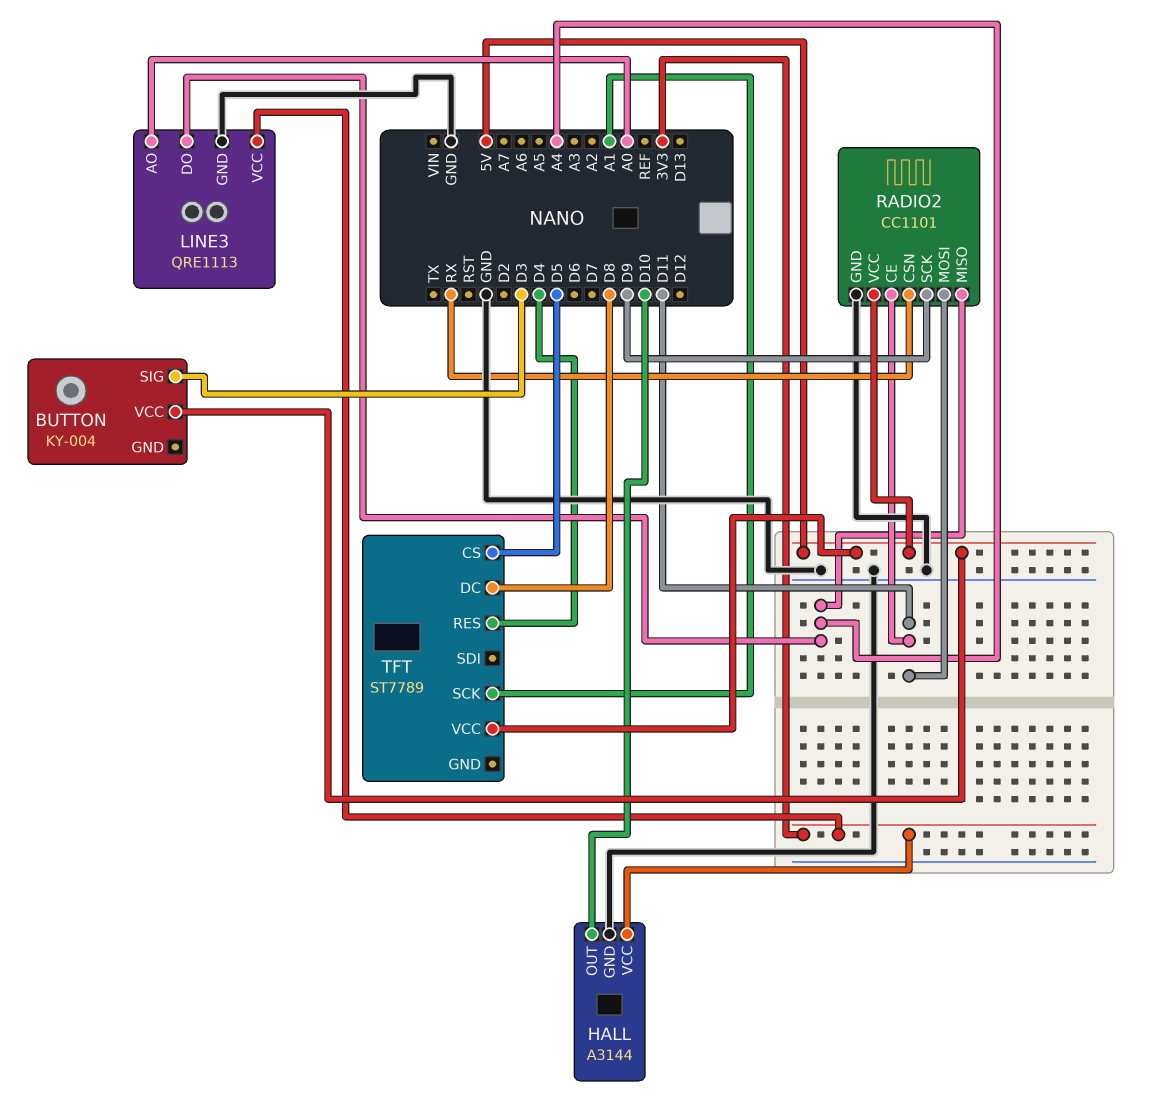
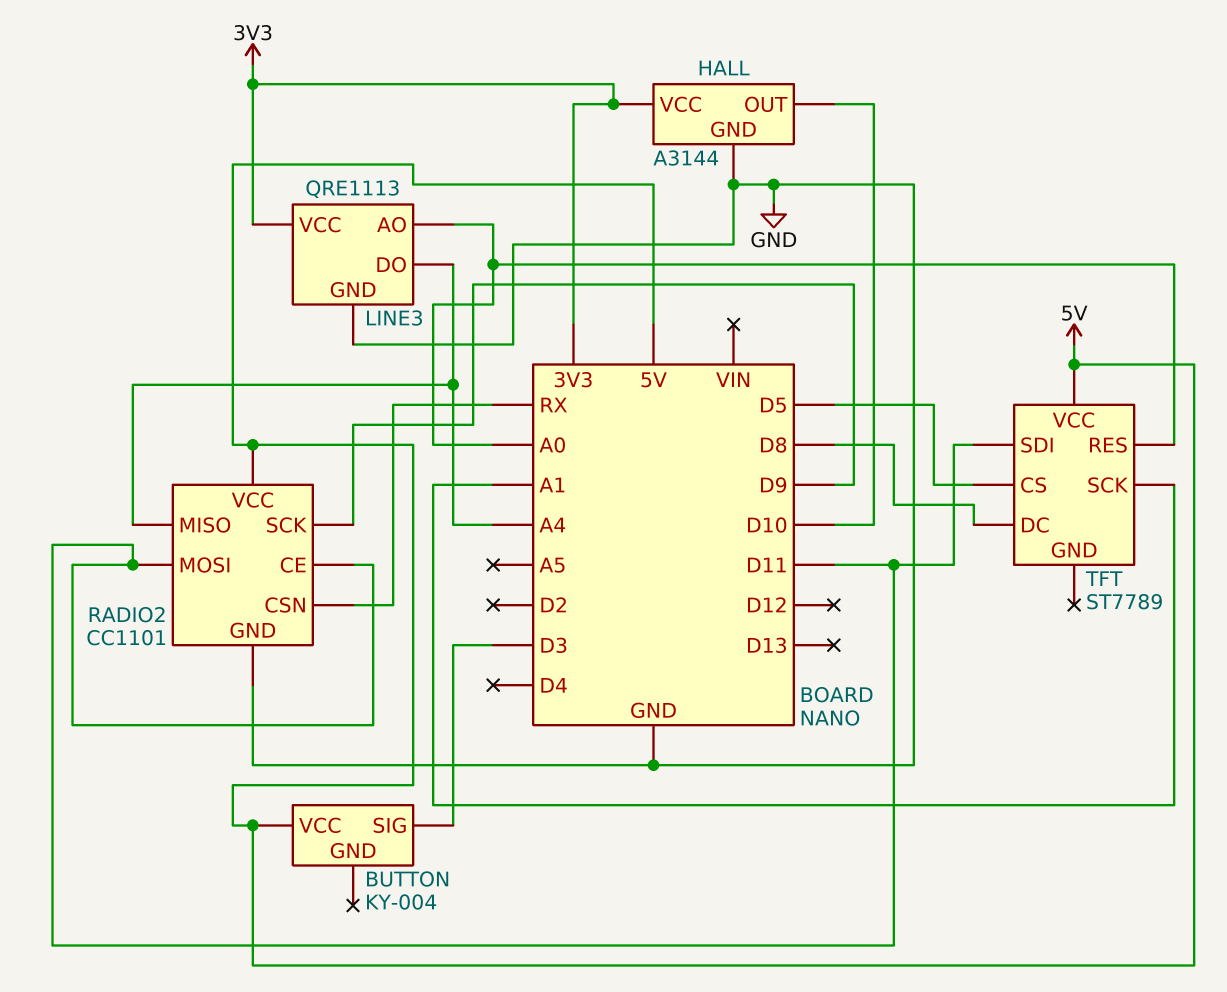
TFT pin RES: D4 -> A0
TFT pin SDI: none -> D11

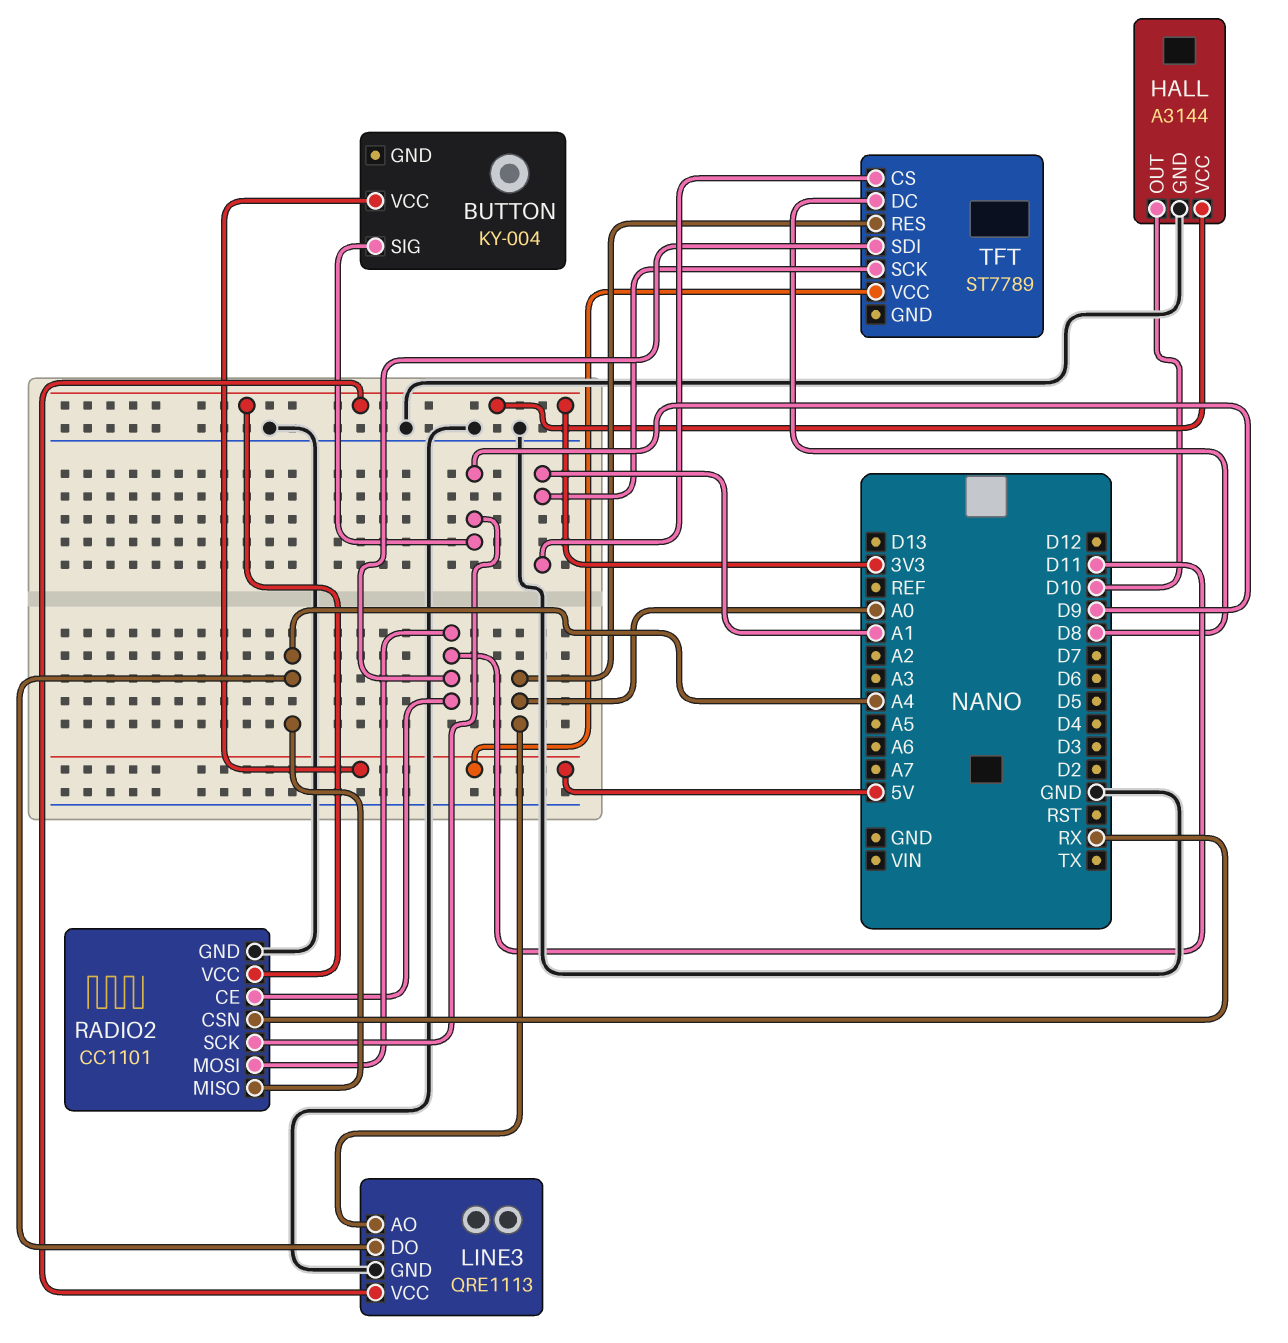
BUTTON pin SIG: D3 -> D9
RADIO2 pin VCC: 5V -> 3V3
TFT pin CS: D5 -> A1

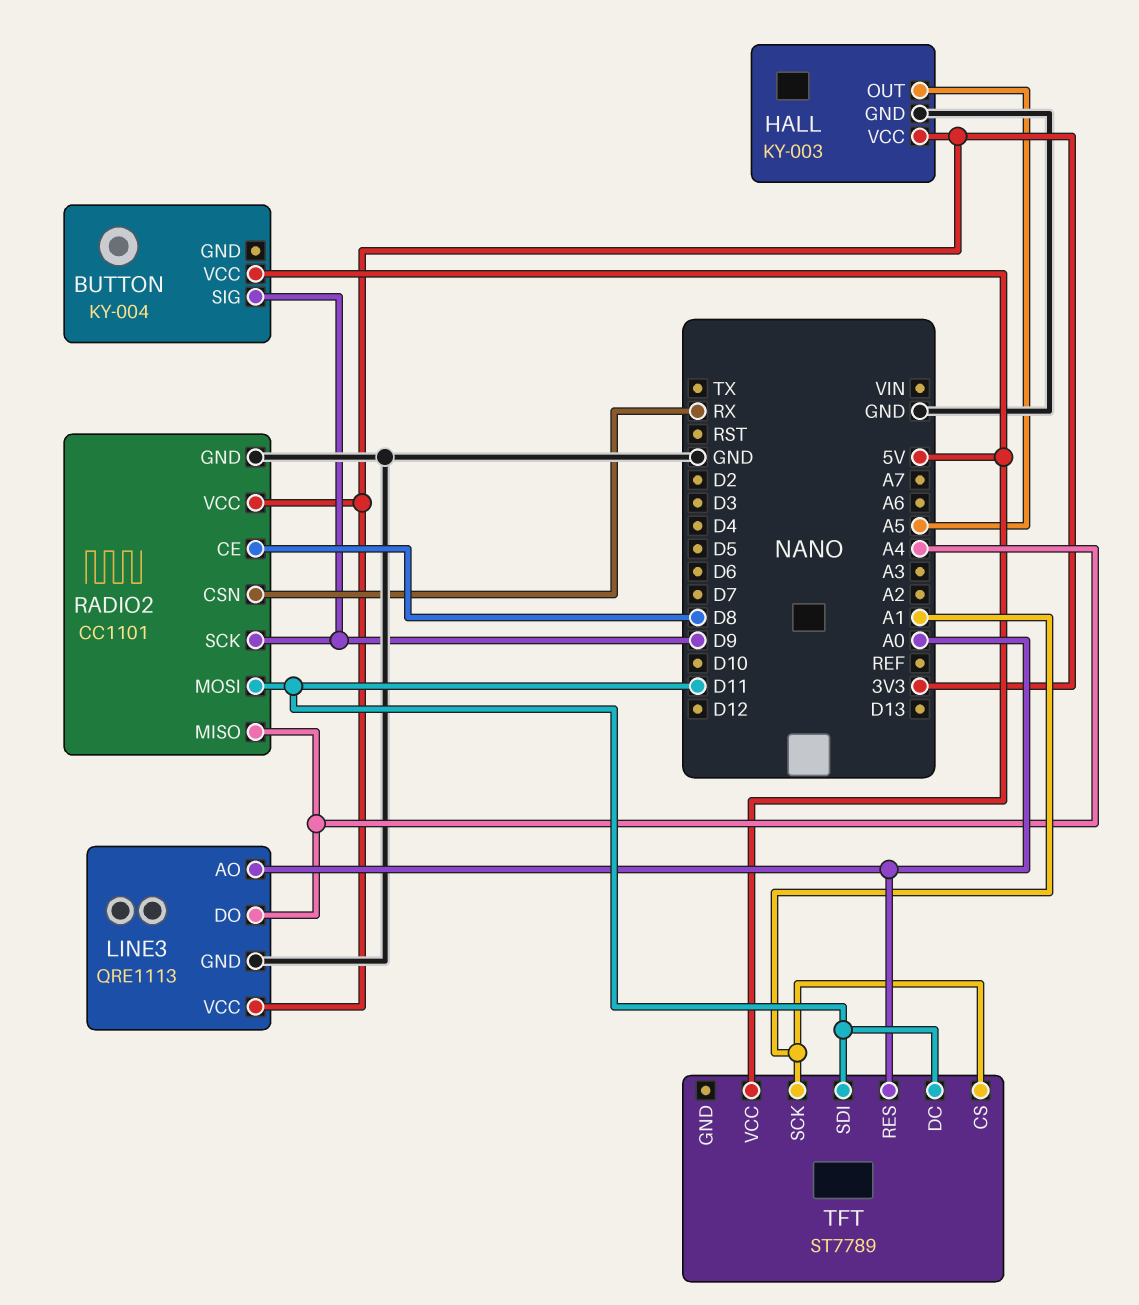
HALL: A3144 -> KY-003
HALL pin OUT: D10 -> A5
RADIO2 pin CE: D11 -> D8
TFT pin DC: D8 -> D11

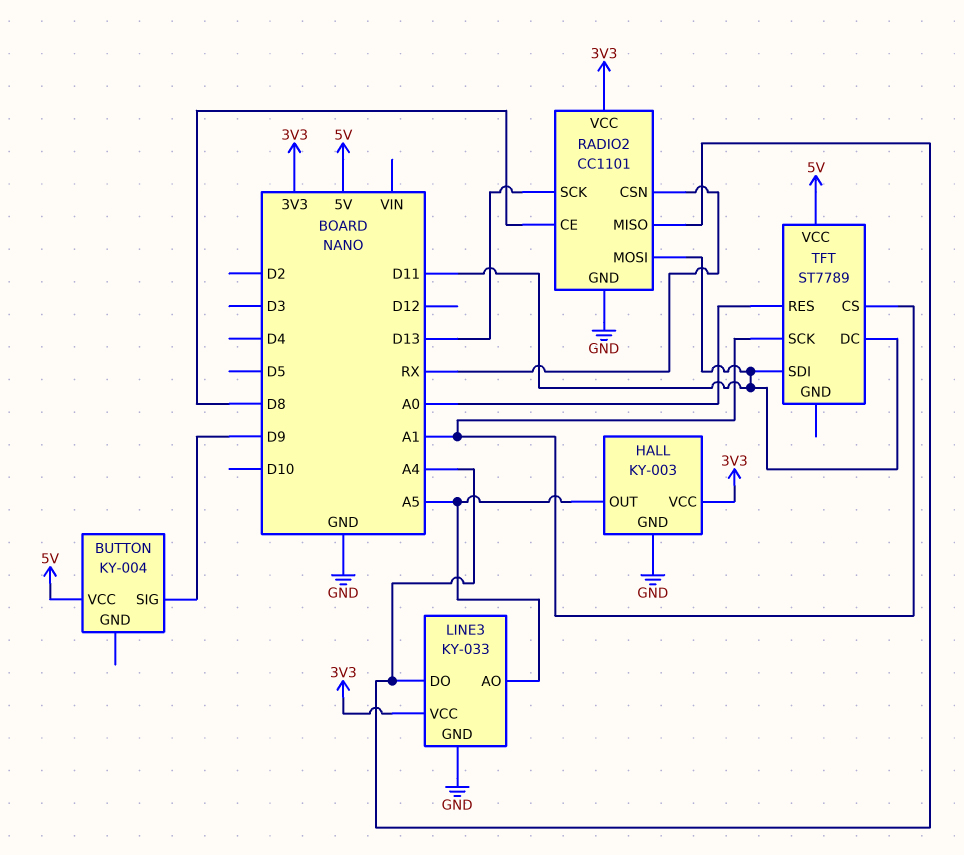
LINE3: QRE1113 -> KY-033
LINE3 pin AO: A0 -> A5
RADIO2 pin SCK: D9 -> D13

